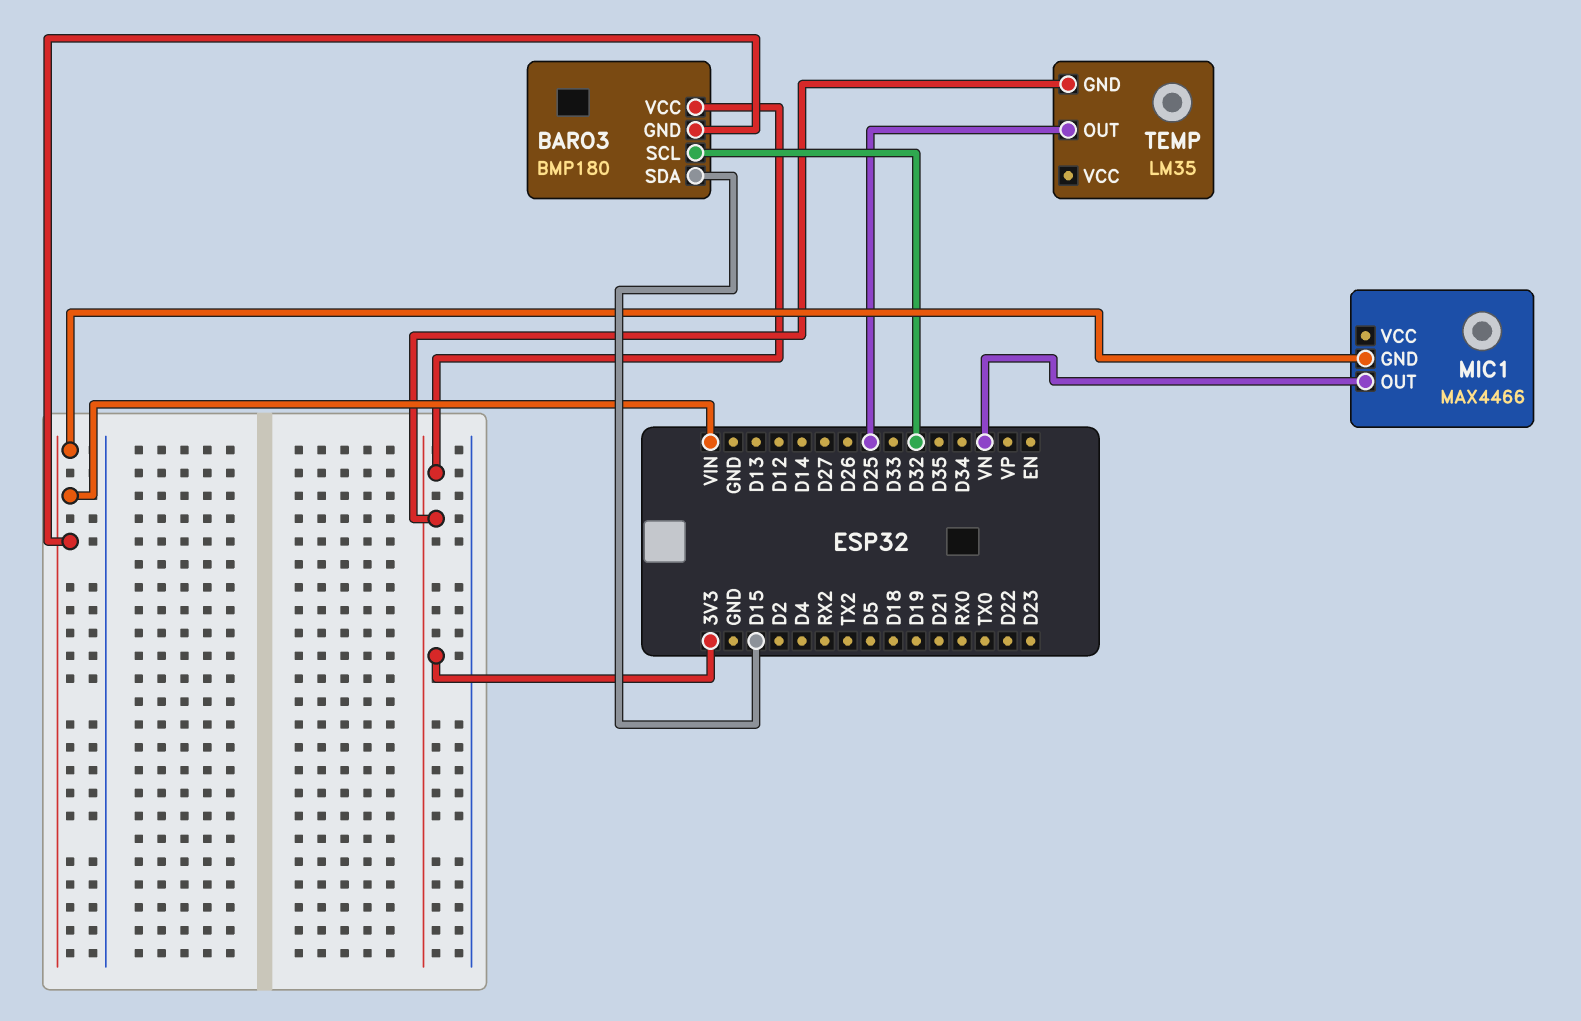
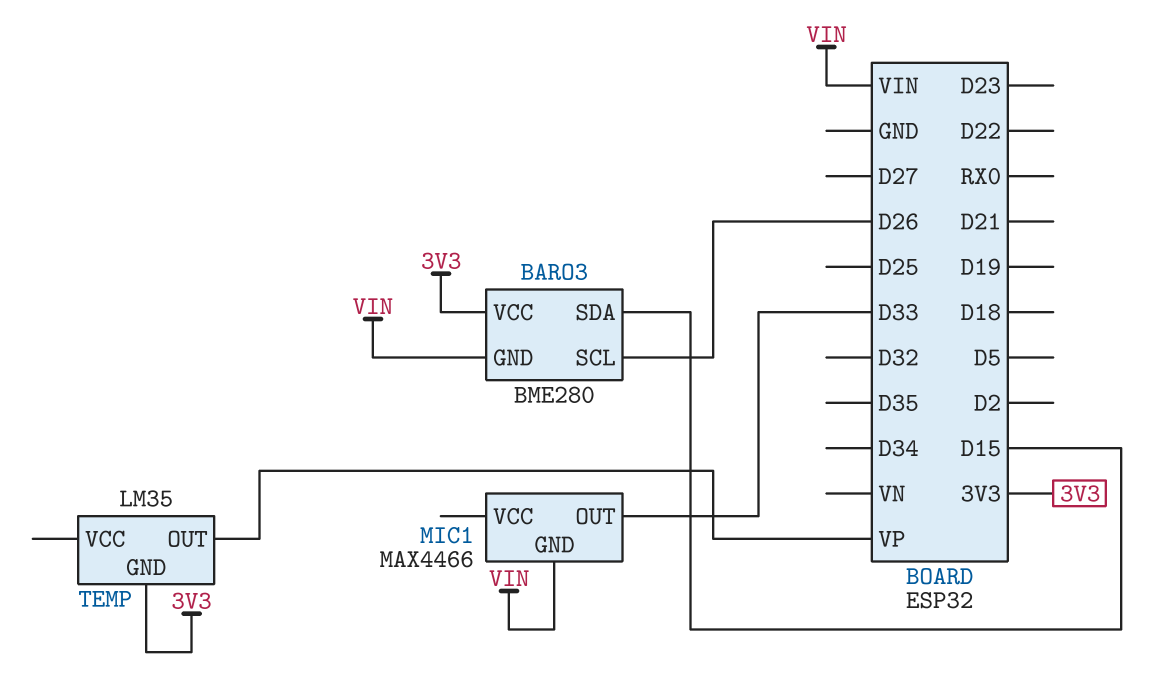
BARO3: BMP180 -> BME280
BARO3 pin SCL: D32 -> D26
MIC1 pin OUT: VN -> D33
TEMP pin OUT: D25 -> VP

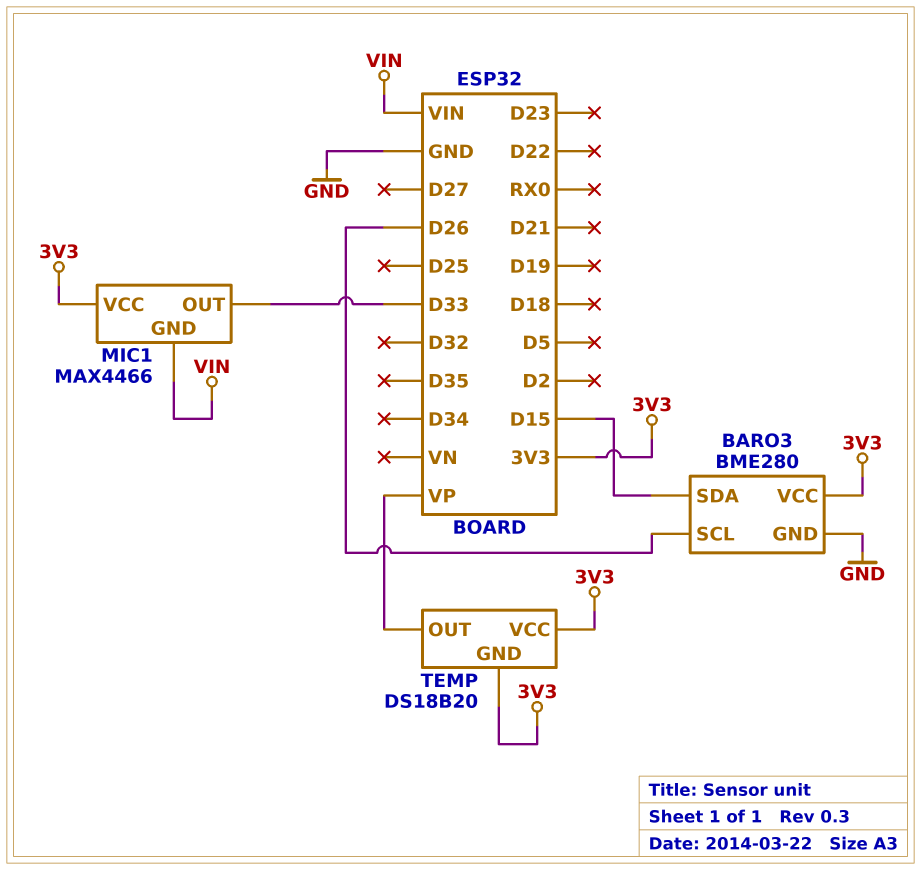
BARO3 pin GND: VIN -> GND
MIC1 pin VCC: none -> 3V3
TEMP: LM35 -> DS18B20
TEMP pin VCC: none -> 3V3

